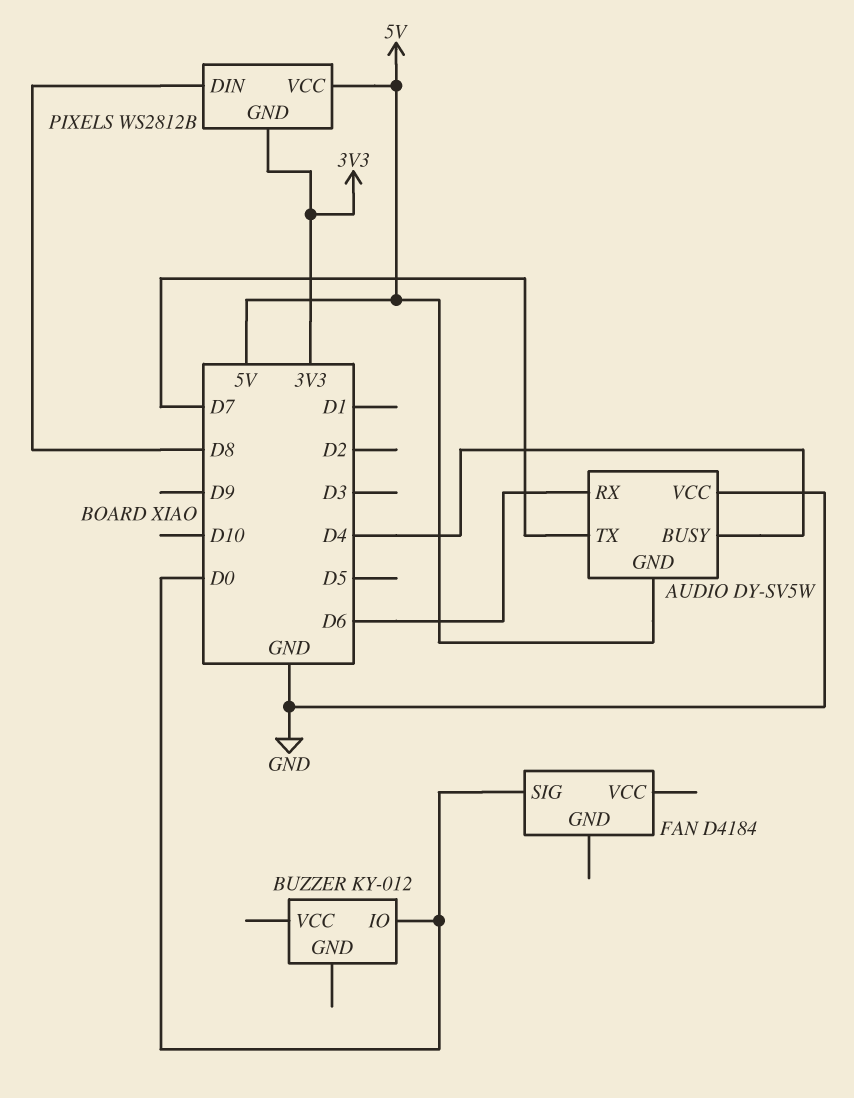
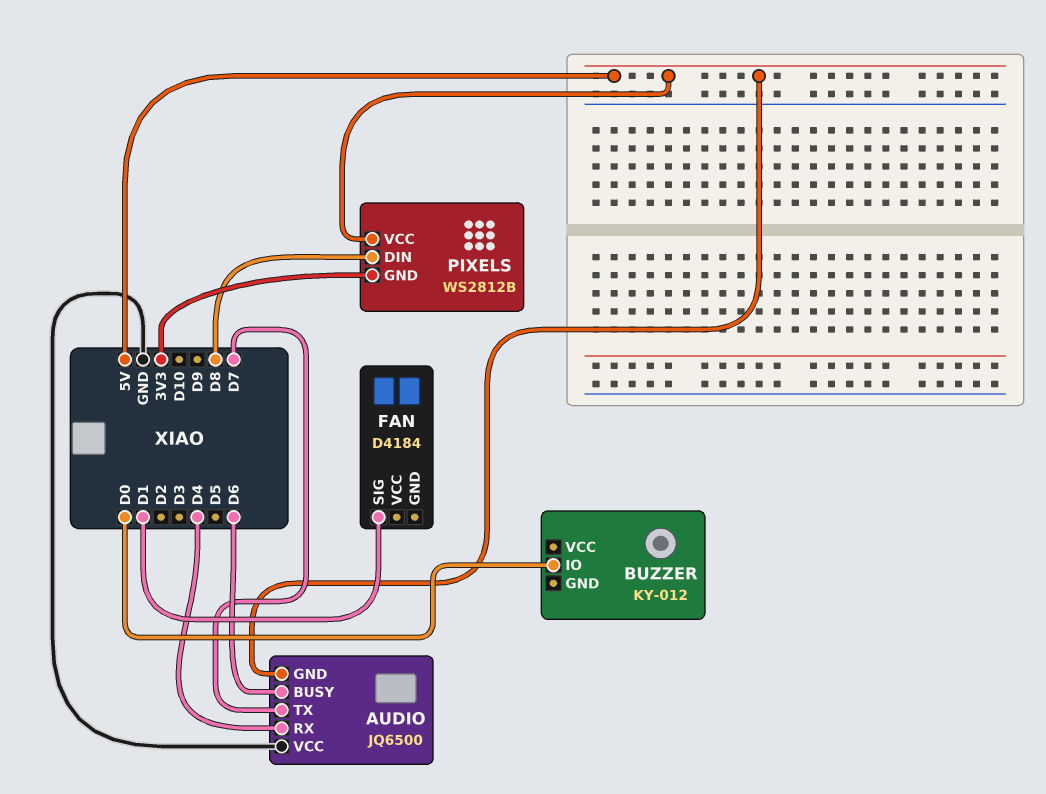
AUDIO: DY-SV5W -> JQ6500
AUDIO pin BUSY: D4 -> D6
AUDIO pin RX: D6 -> D4
FAN pin SIG: D0 -> D1

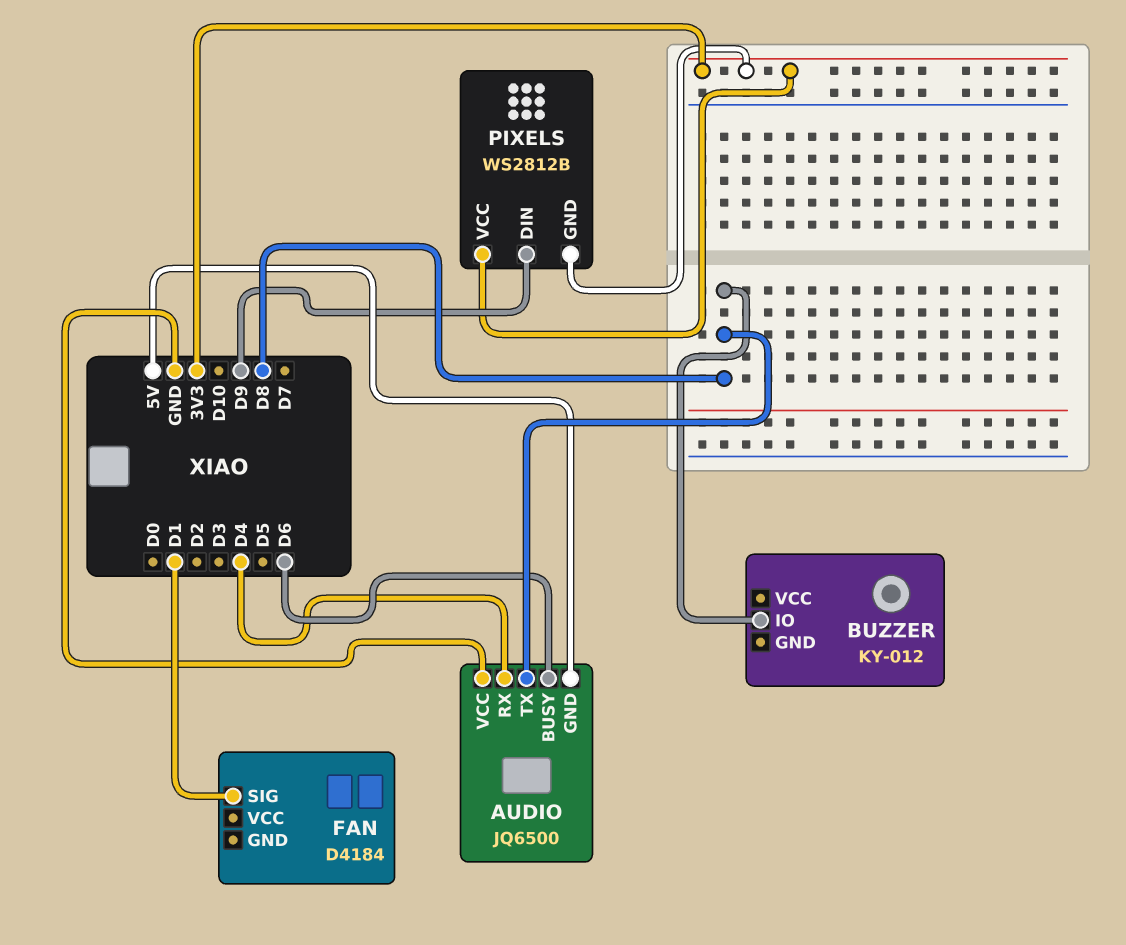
AUDIO pin TX: D7 -> D8
BUZZER pin IO: D0 -> D8
PIXELS pin DIN: D8 -> D9
PIXELS pin VCC: 5V -> 3V3

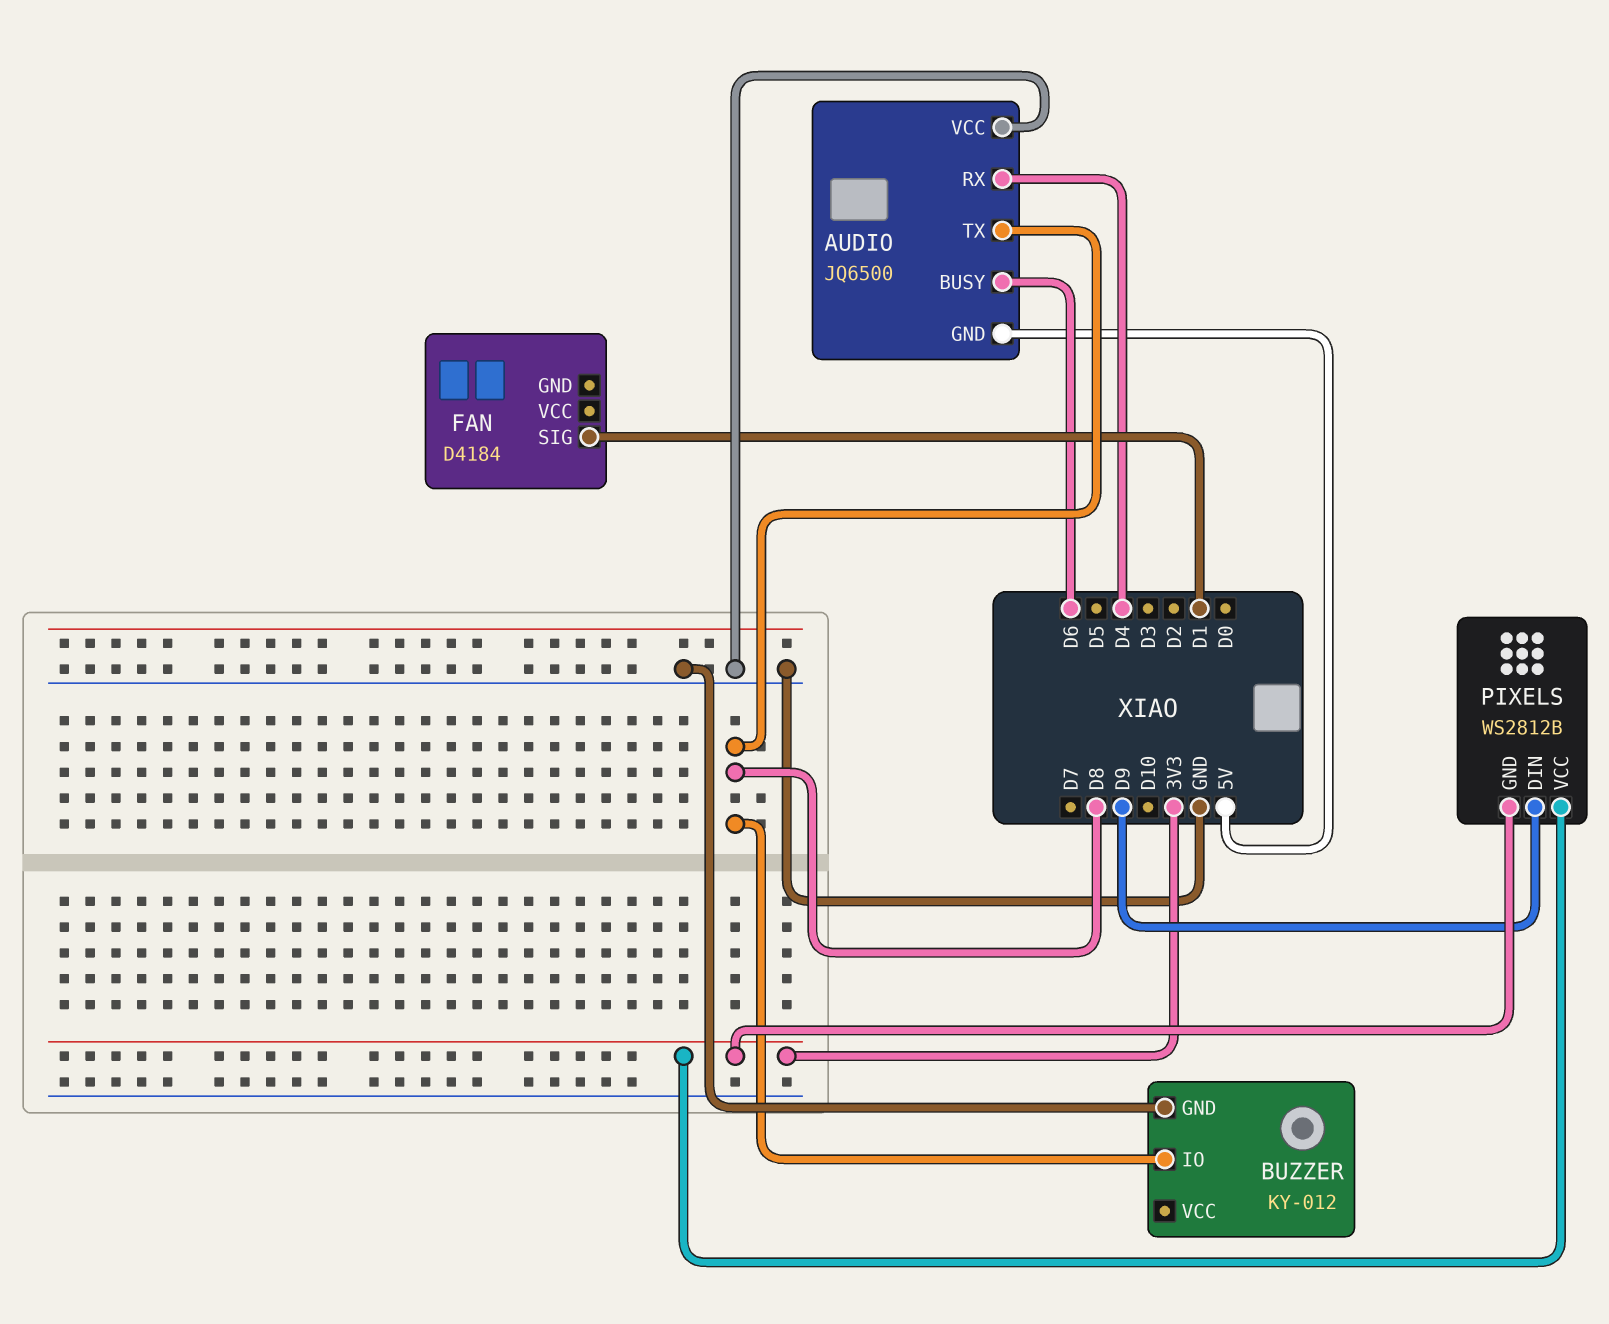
BUZZER pin GND: none -> GND

